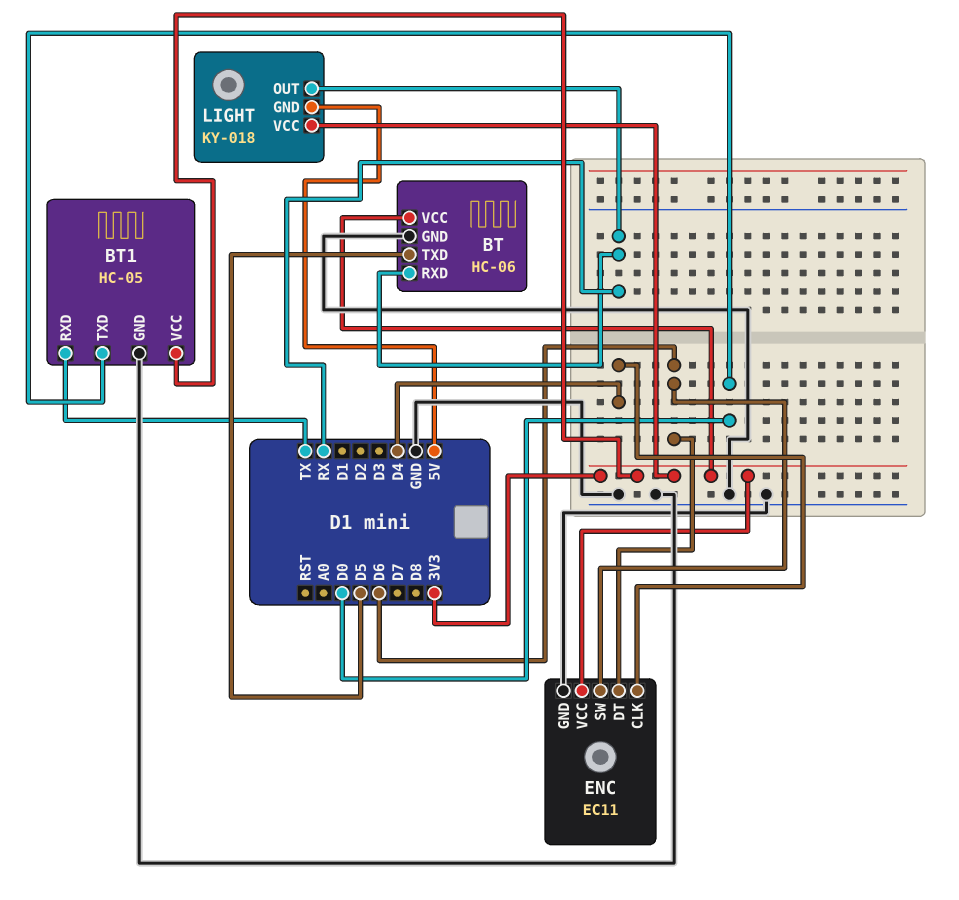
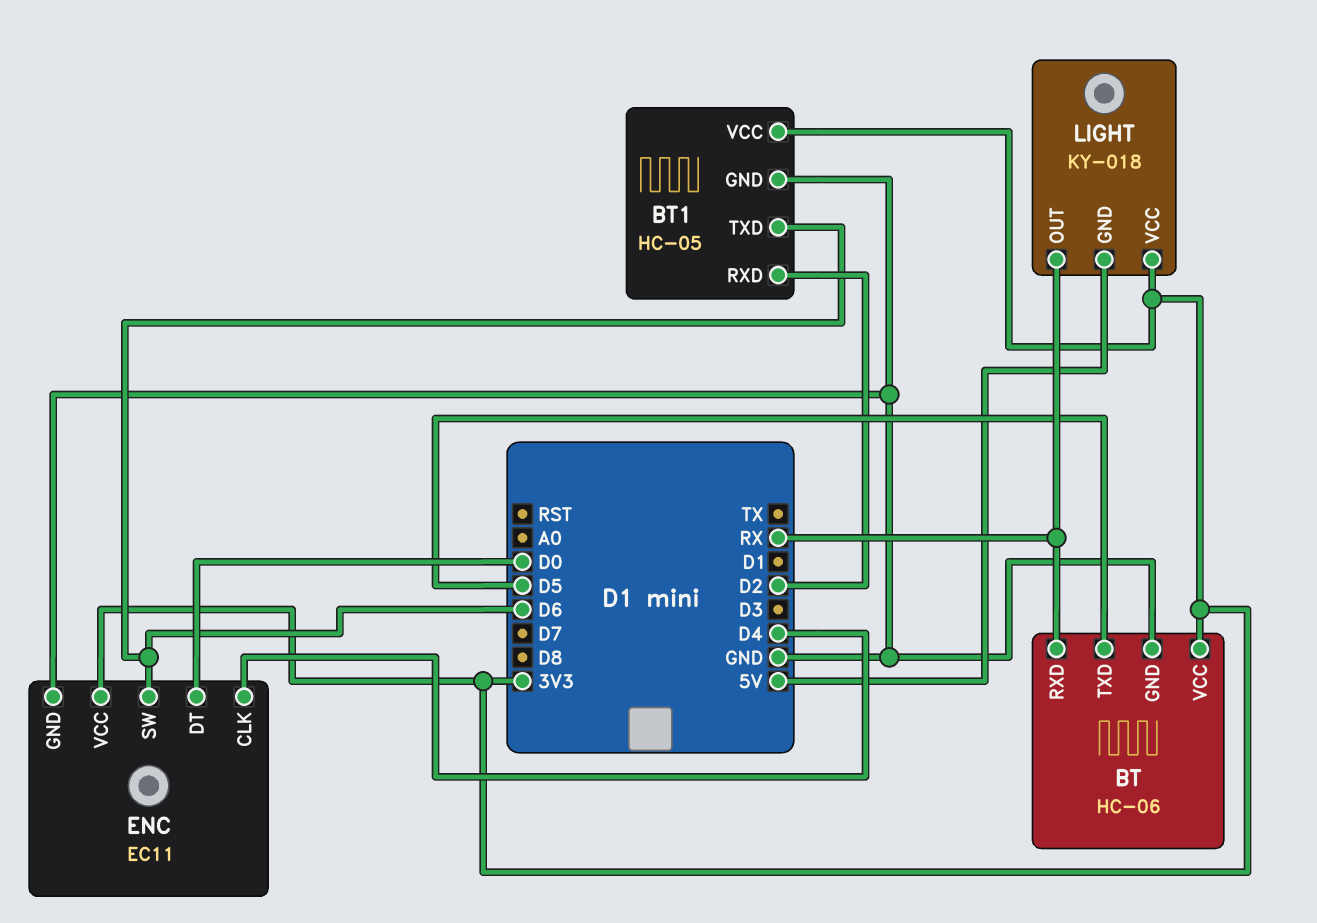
BT1 pin RXD: TX -> D2
BT1 pin TXD: D0 -> D6
ENC pin DT: D6 -> D0

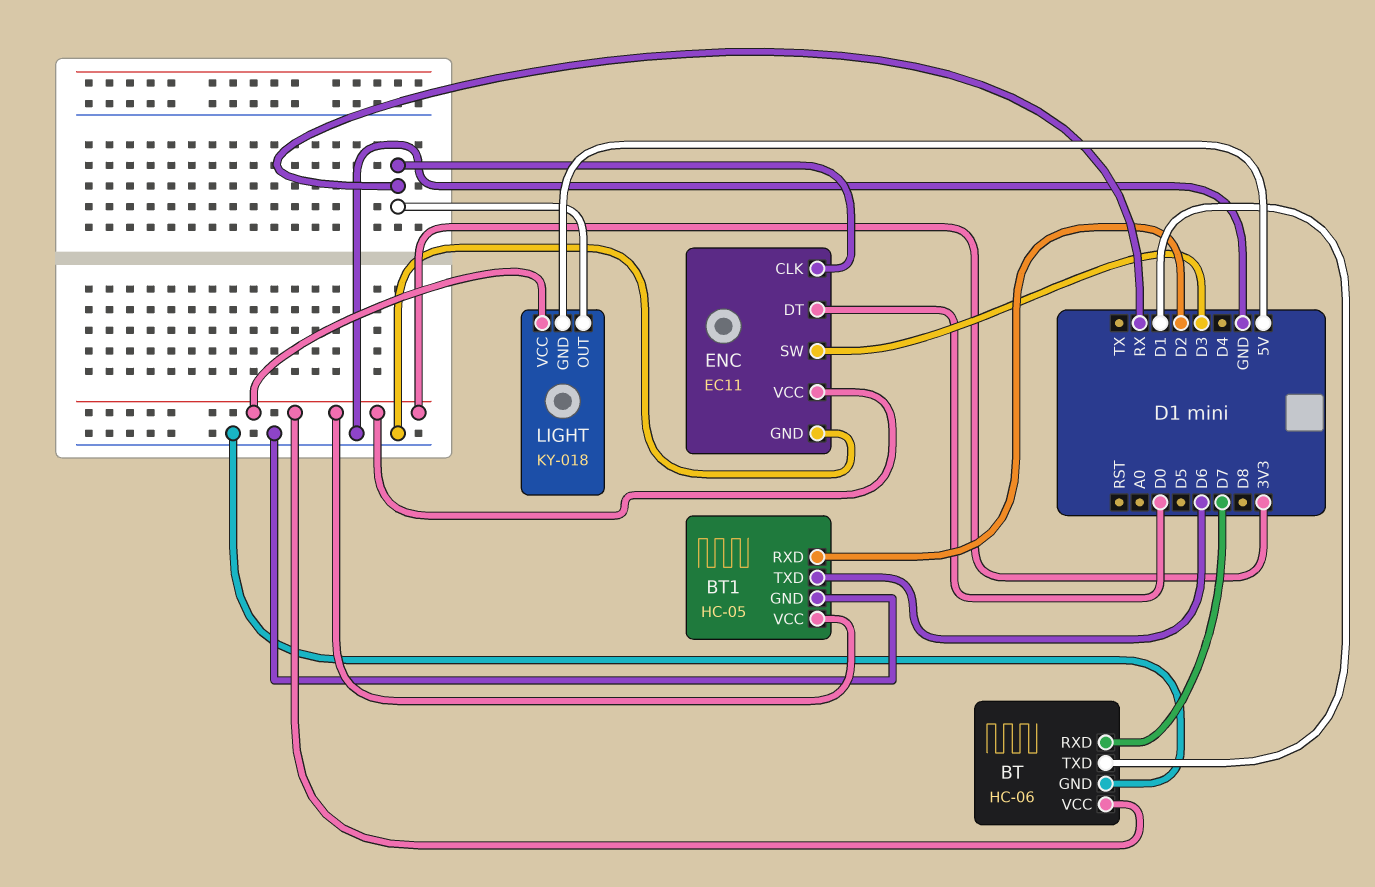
BT pin RXD: RX -> D7
BT pin TXD: D5 -> D1
ENC pin CLK: D4 -> RX
ENC pin SW: D6 -> D3

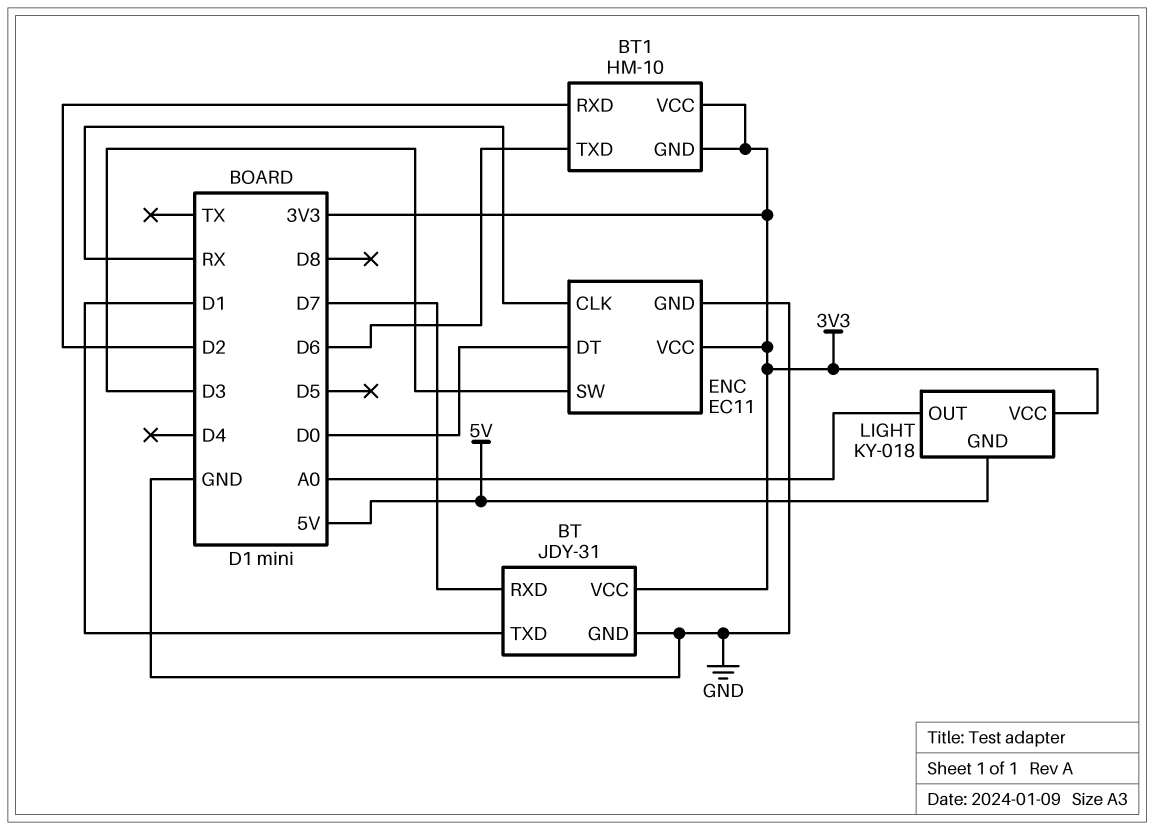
BT: HC-06 -> JDY-31
BT1: HC-05 -> HM-10
BT1 pin GND: GND -> 3V3
LIGHT pin OUT: RX -> A0

